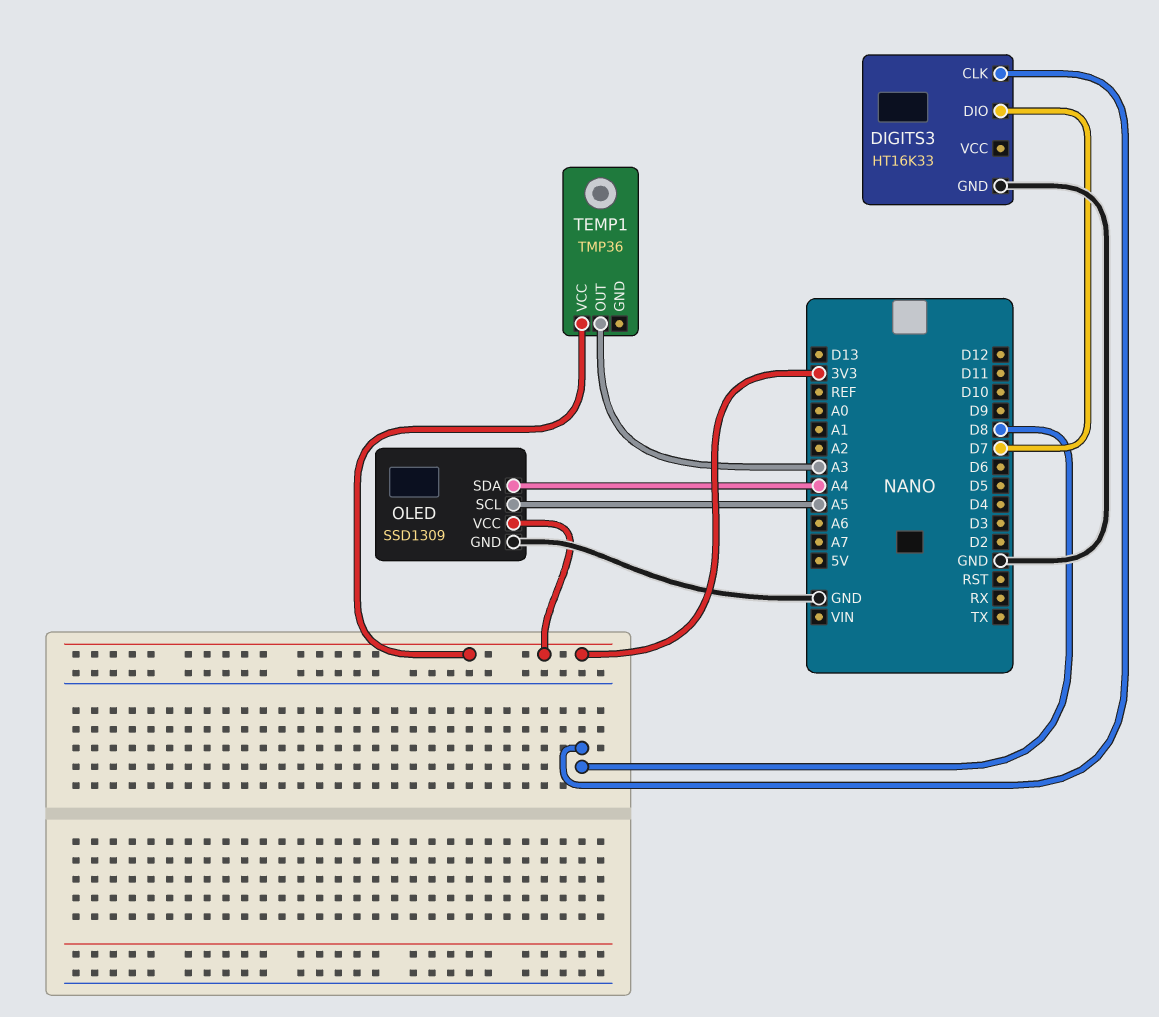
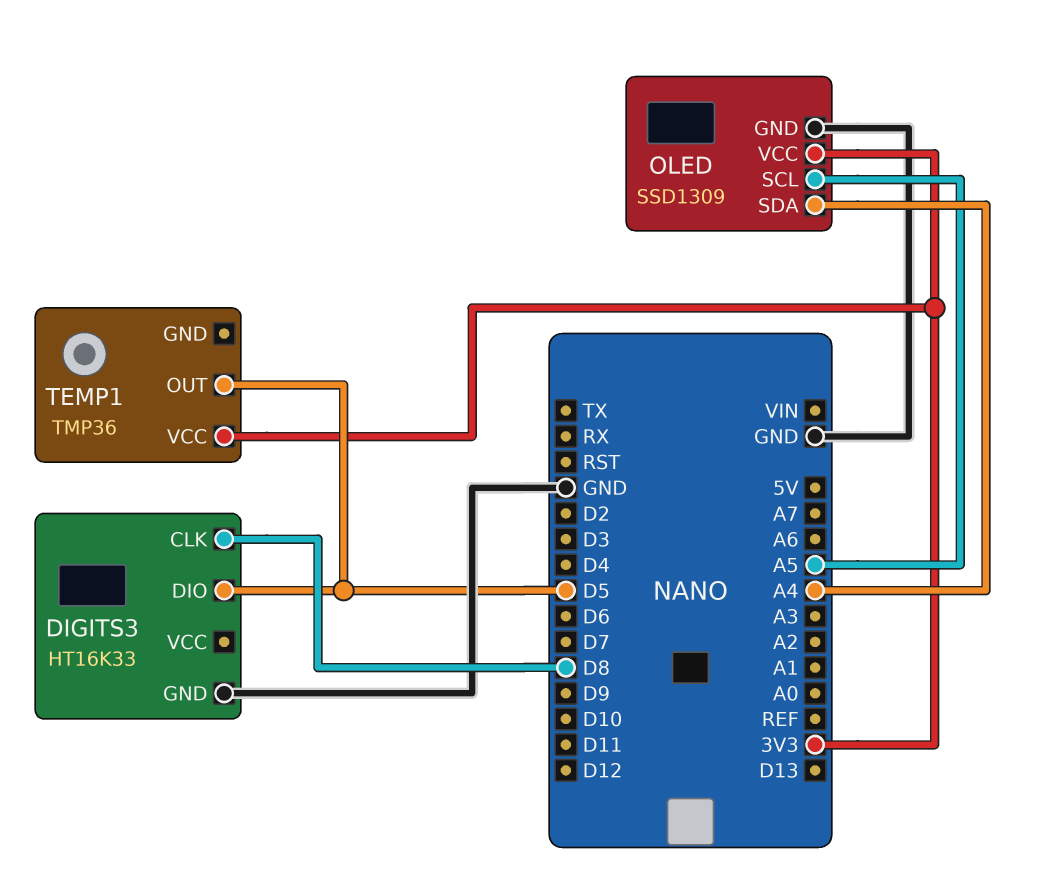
DIGITS3 pin DIO: D7 -> D5
TEMP1 pin OUT: A3 -> D5

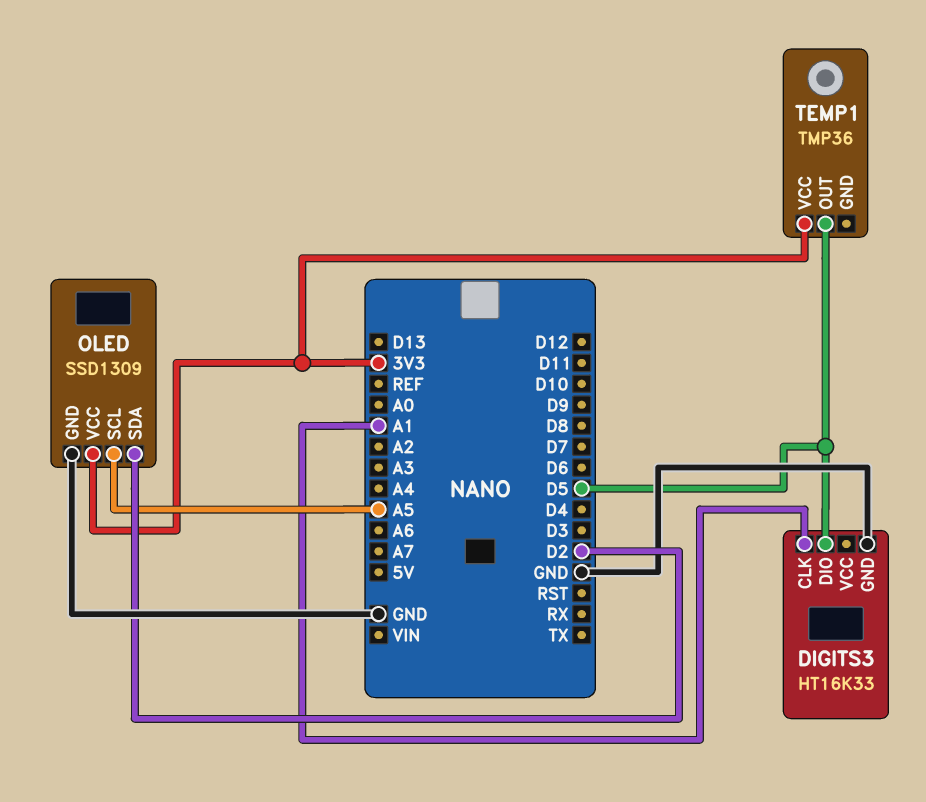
DIGITS3 pin CLK: D8 -> A1
OLED pin SDA: A4 -> D2

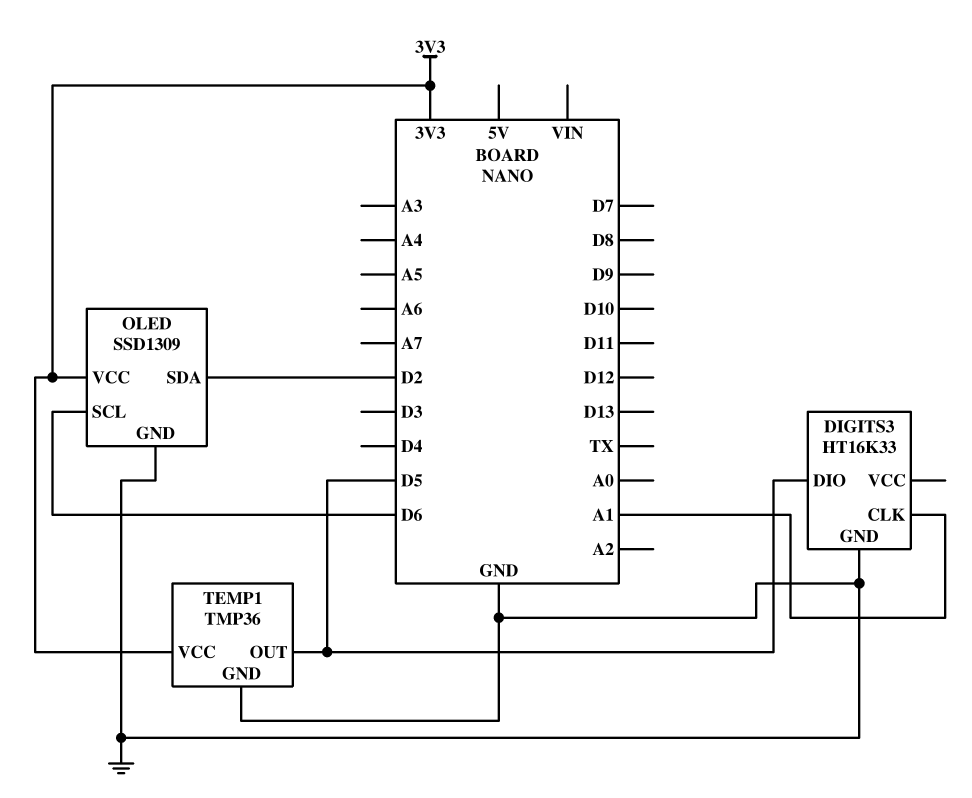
OLED pin SCL: A5 -> D6
TEMP1 pin GND: none -> GND

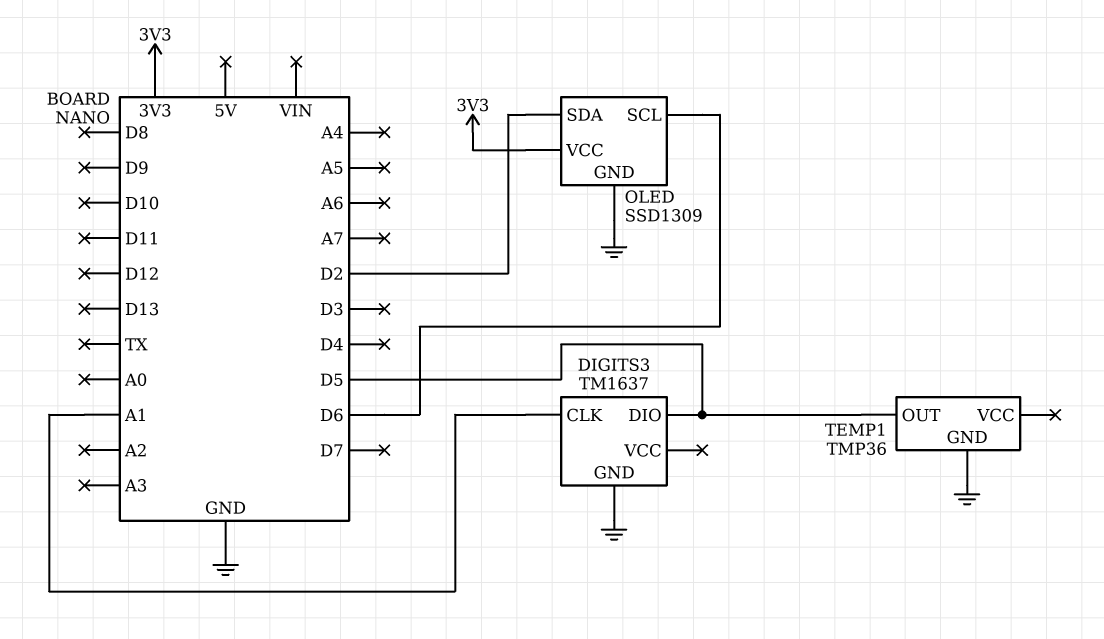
DIGITS3: HT16K33 -> TM1637
TEMP1 pin VCC: 3V3 -> none

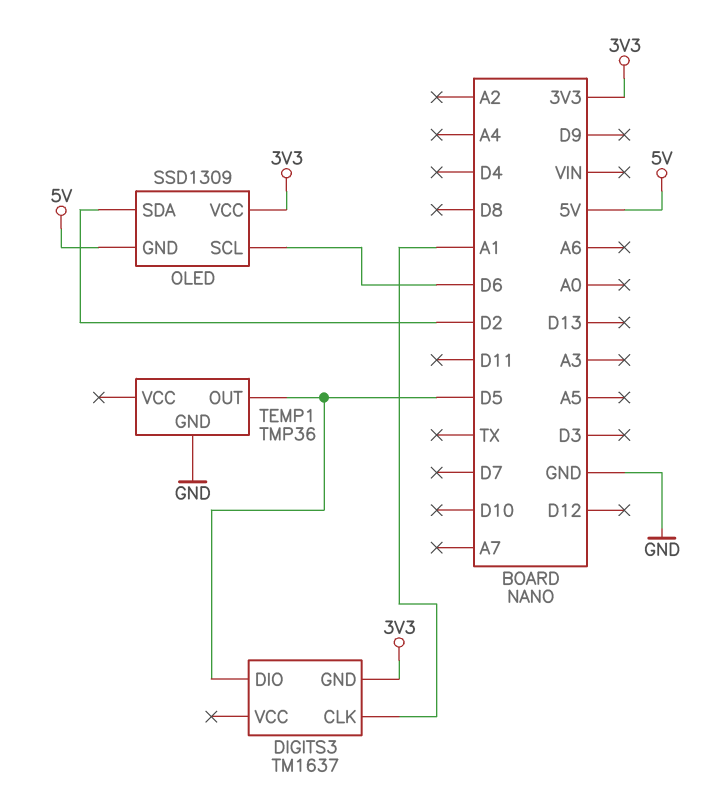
DIGITS3 pin GND: GND -> 3V3
OLED pin GND: GND -> 5V

